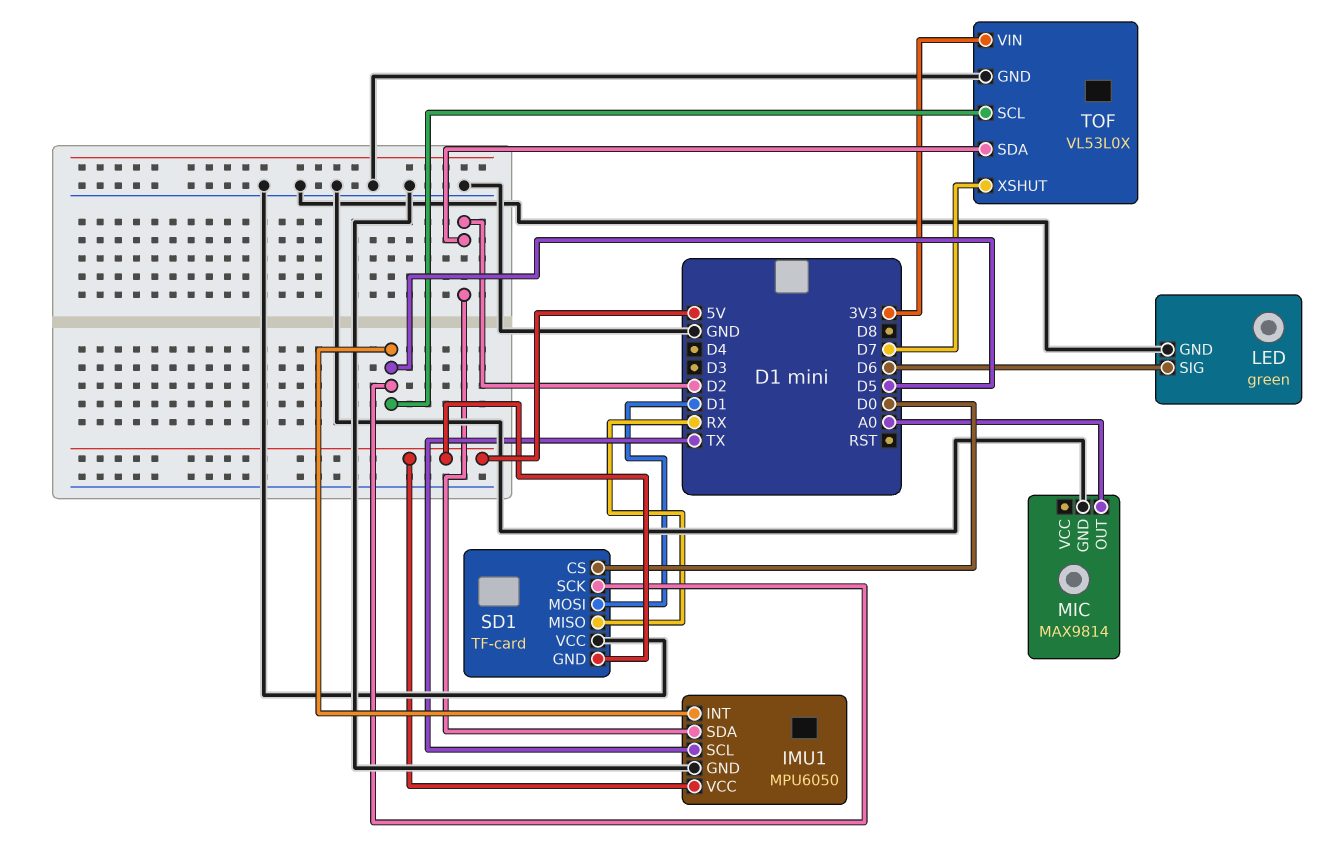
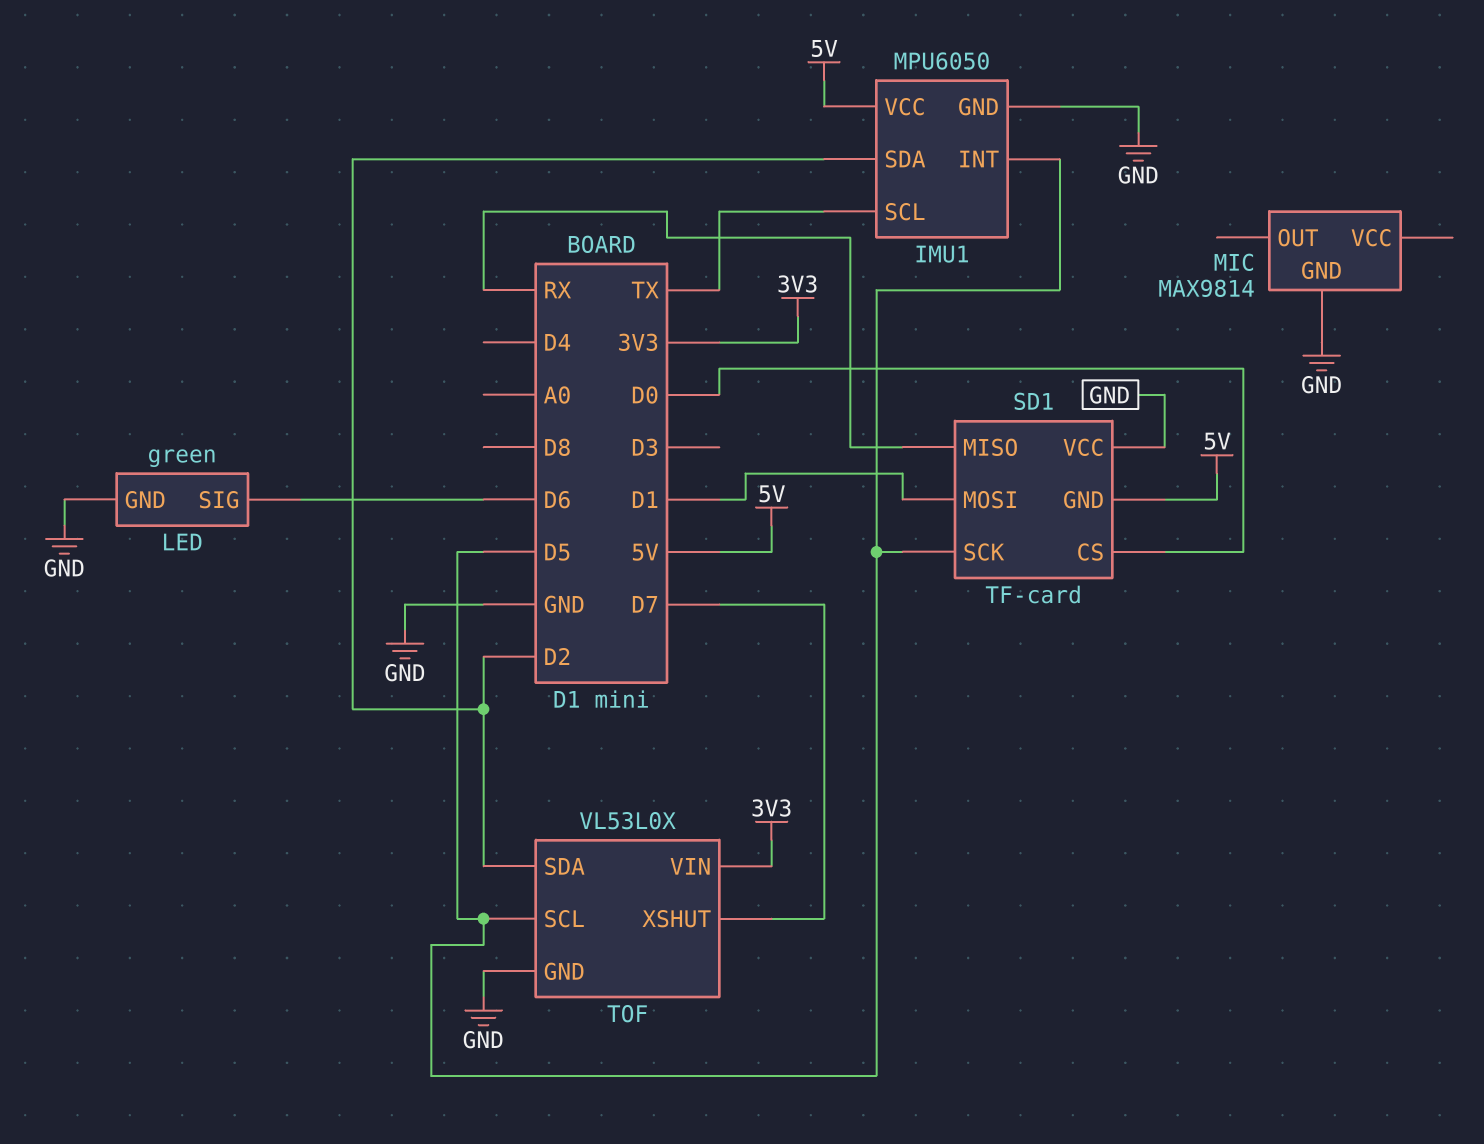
MIC pin OUT: A0 -> none

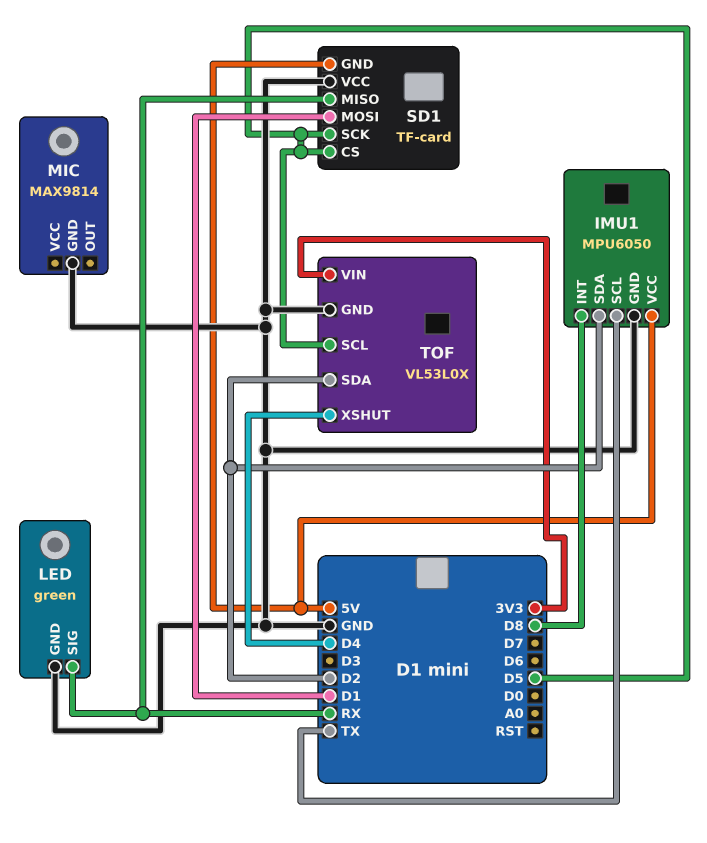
IMU1 pin INT: D5 -> D8
LED pin SIG: D6 -> RX
SD1 pin CS: D0 -> D5
TOF pin XSHUT: D7 -> D4

